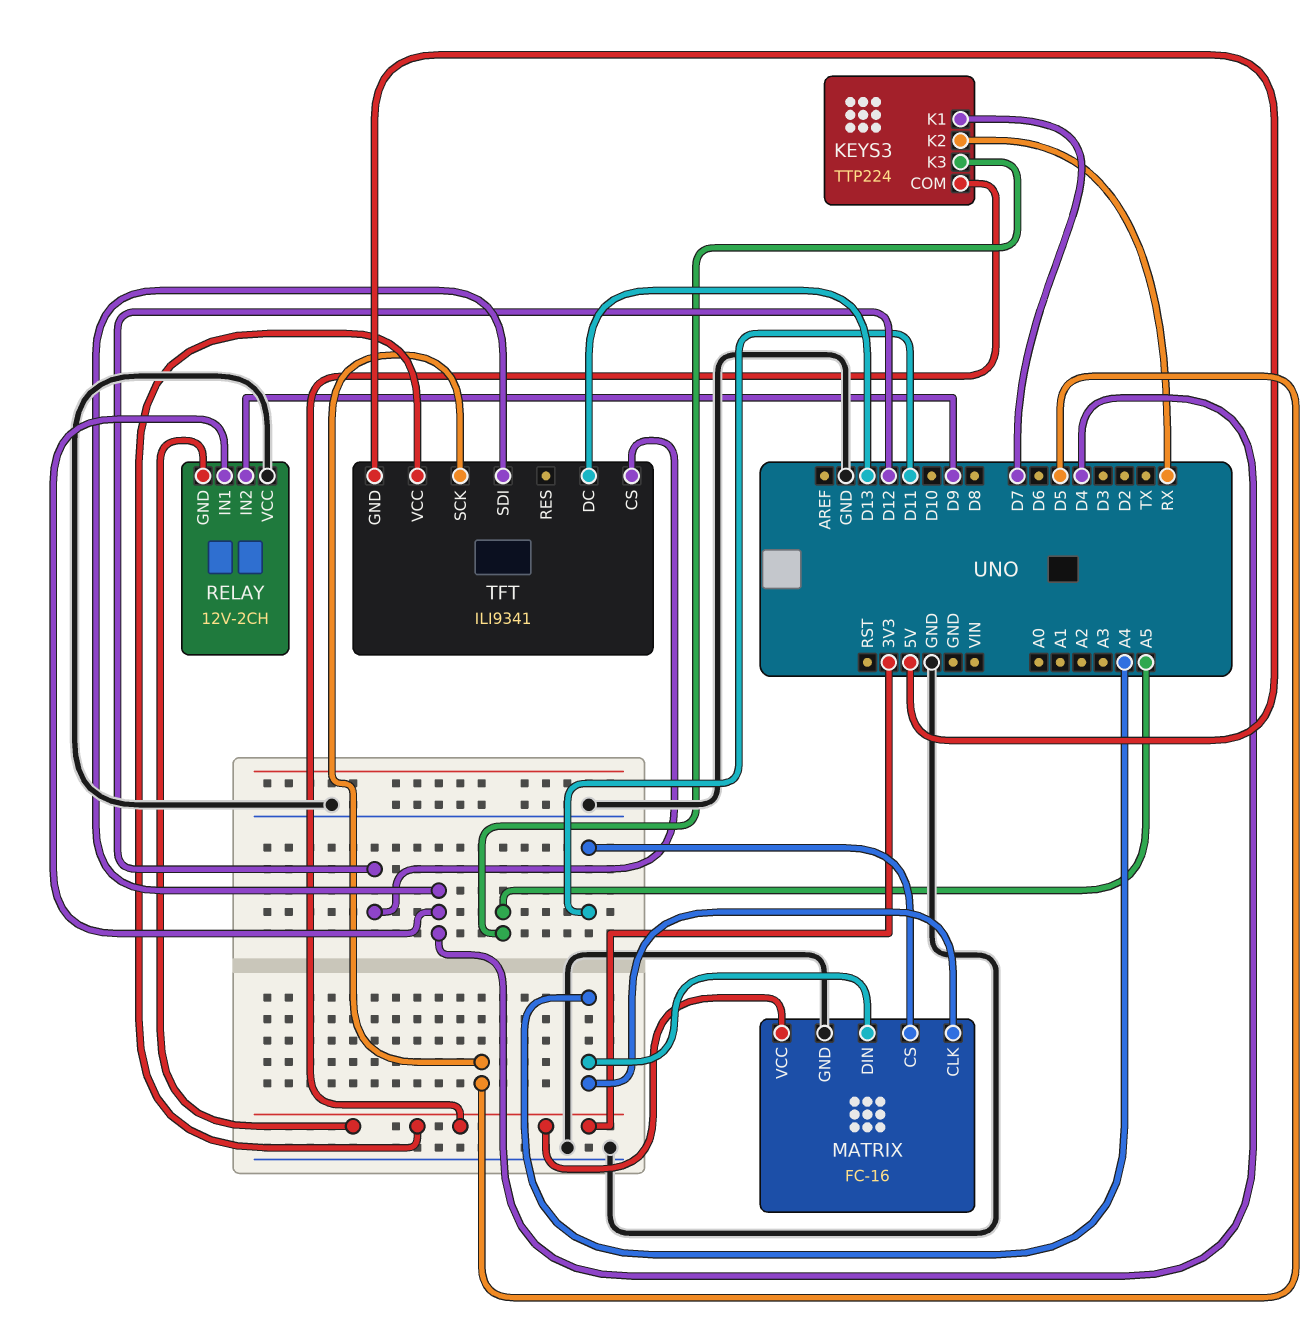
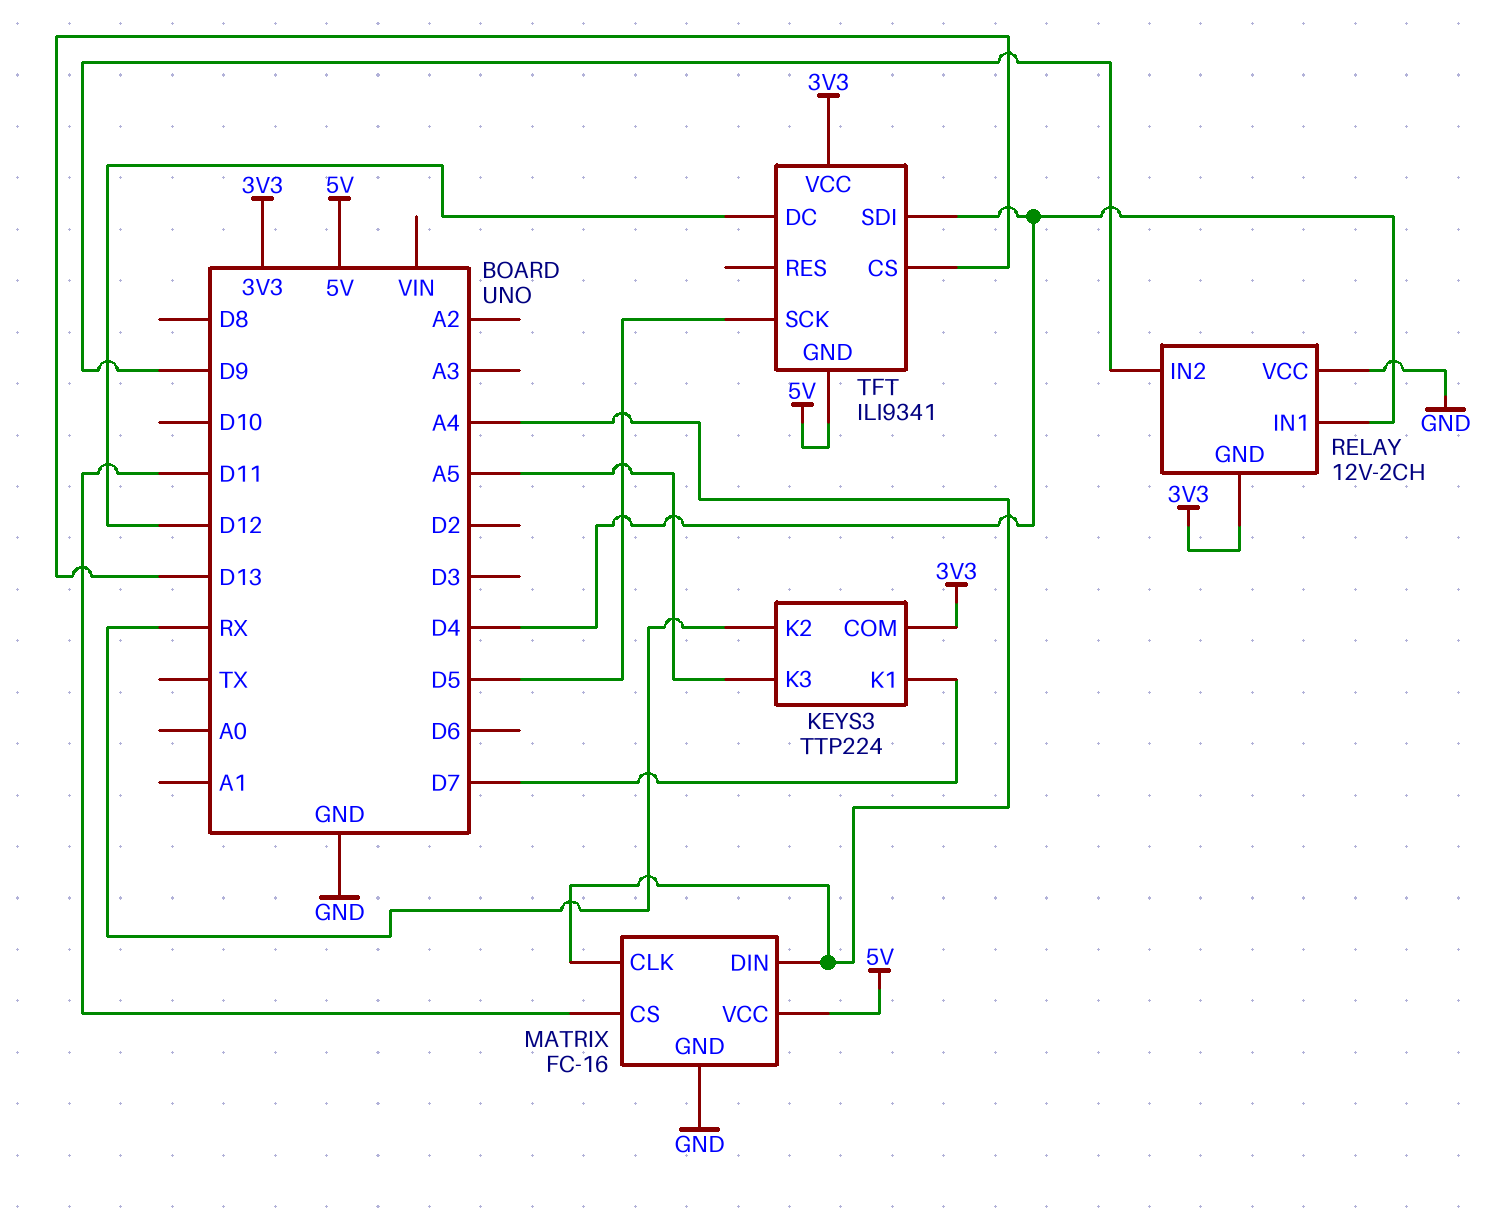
MATRIX pin VCC: 3V3 -> 5V
TFT pin CS: D12 -> D13
TFT pin DC: D13 -> D12

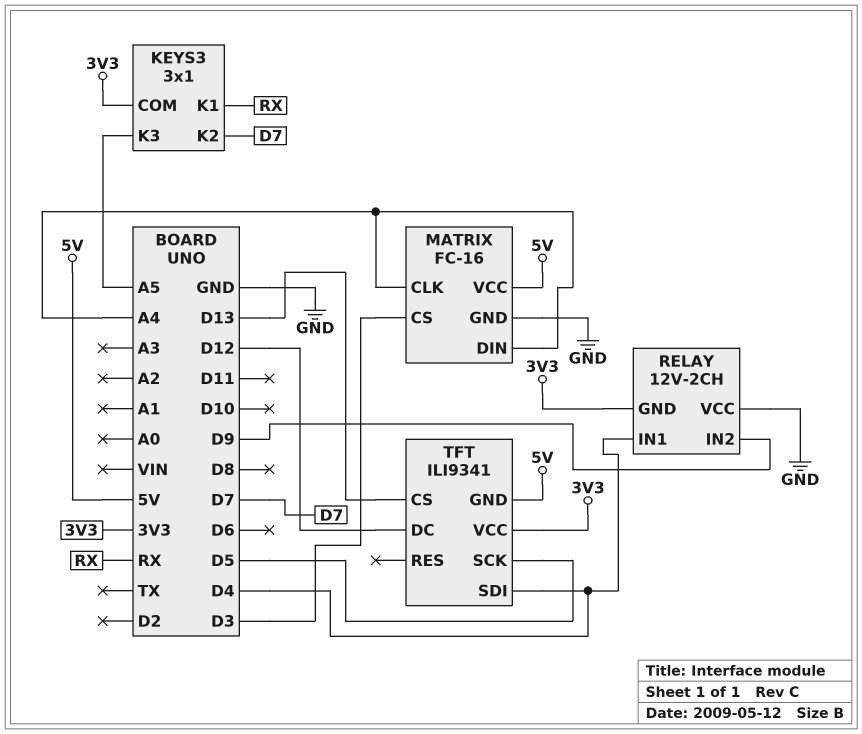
KEYS3: TTP224 -> 3x1
KEYS3 pin K1: D7 -> RX
KEYS3 pin K2: RX -> D7
MATRIX pin CS: D11 -> D3

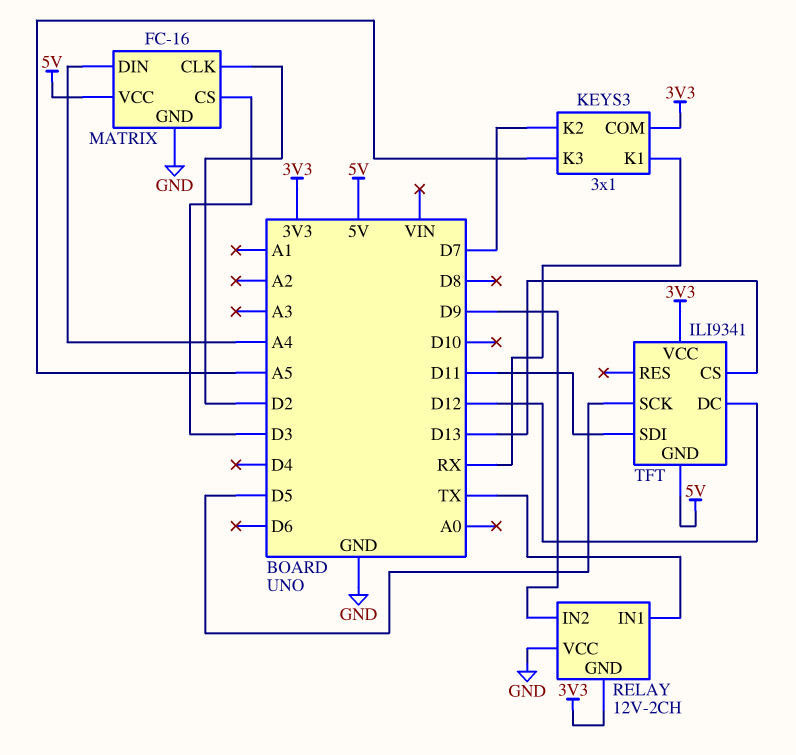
MATRIX pin CLK: A4 -> D2
RELAY pin IN1: D4 -> TX
TFT pin SDI: D4 -> D11

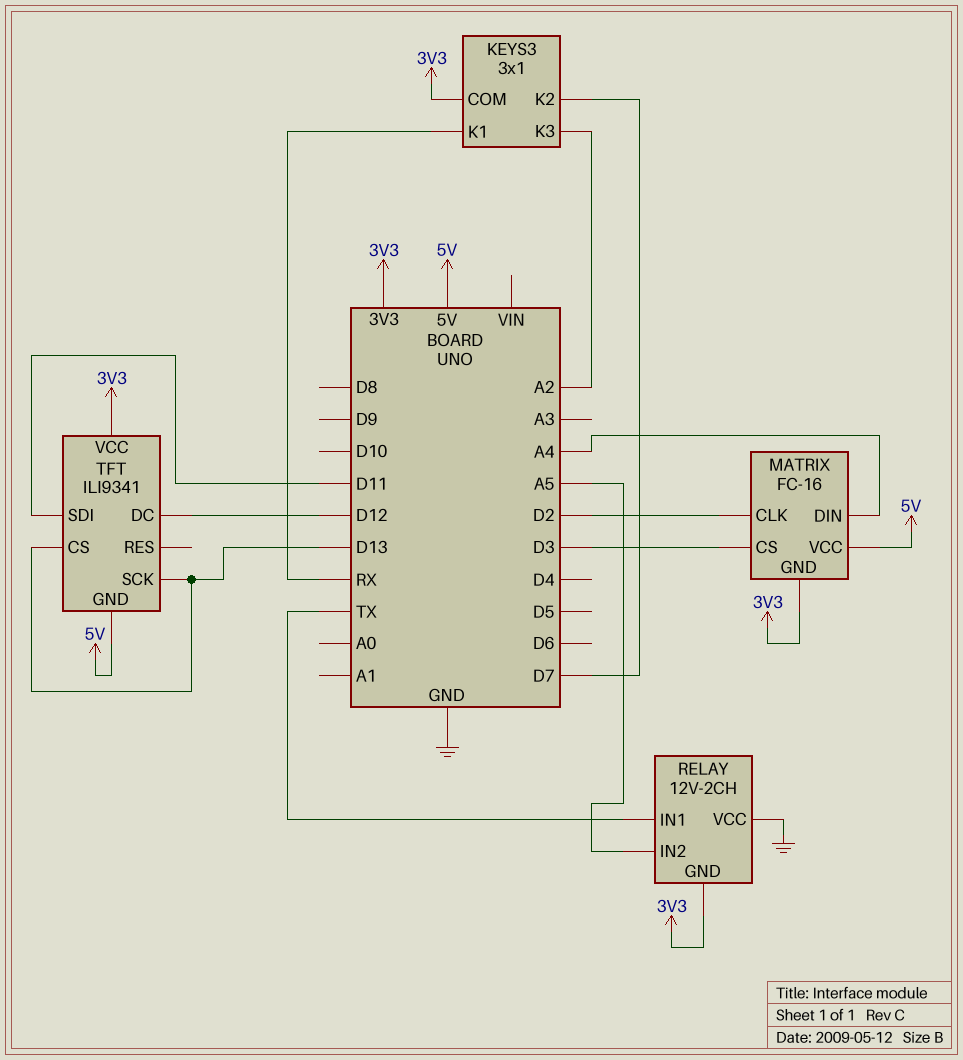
KEYS3 pin K3: A5 -> A2
MATRIX pin GND: GND -> 3V3
RELAY pin IN2: D9 -> A5
TFT pin SCK: D5 -> D13

